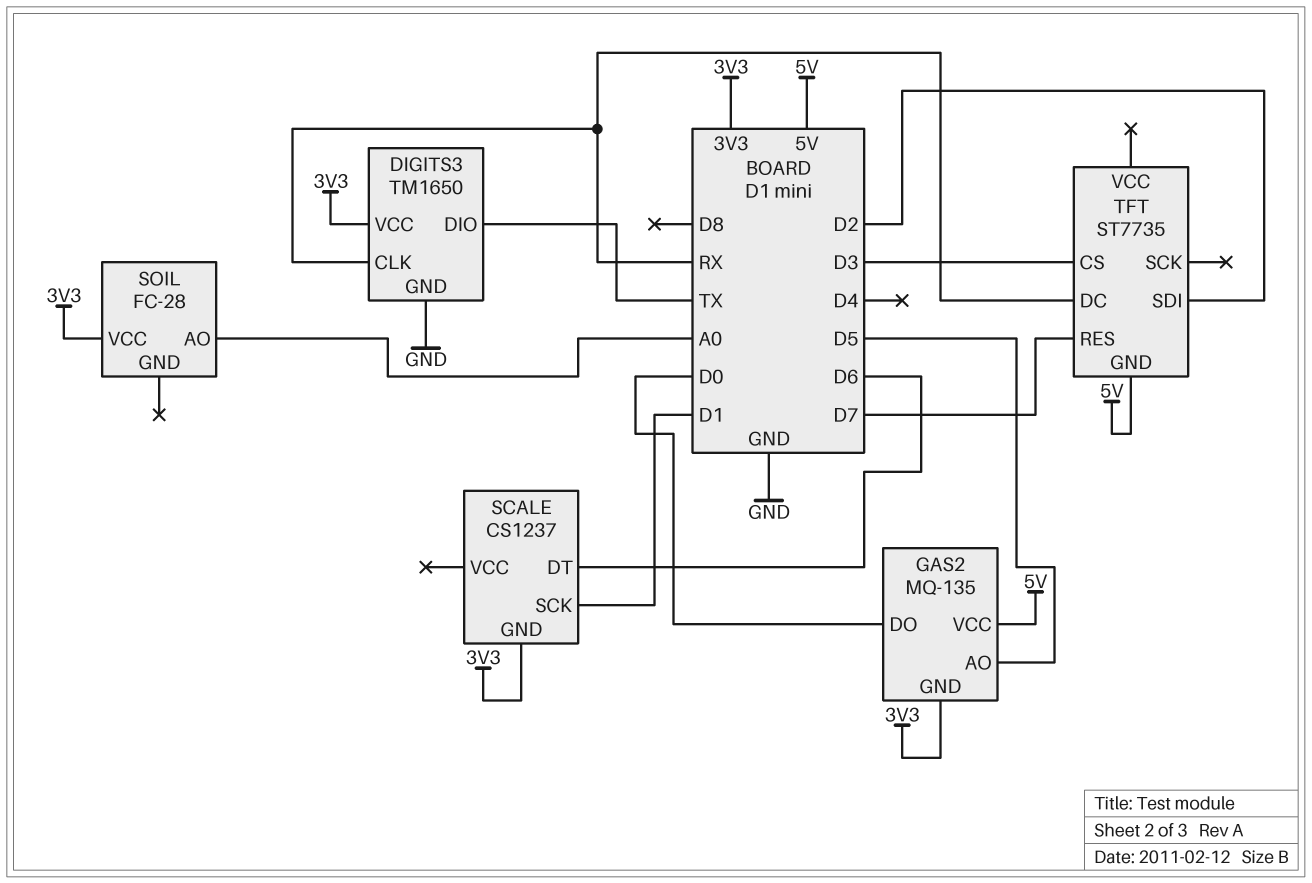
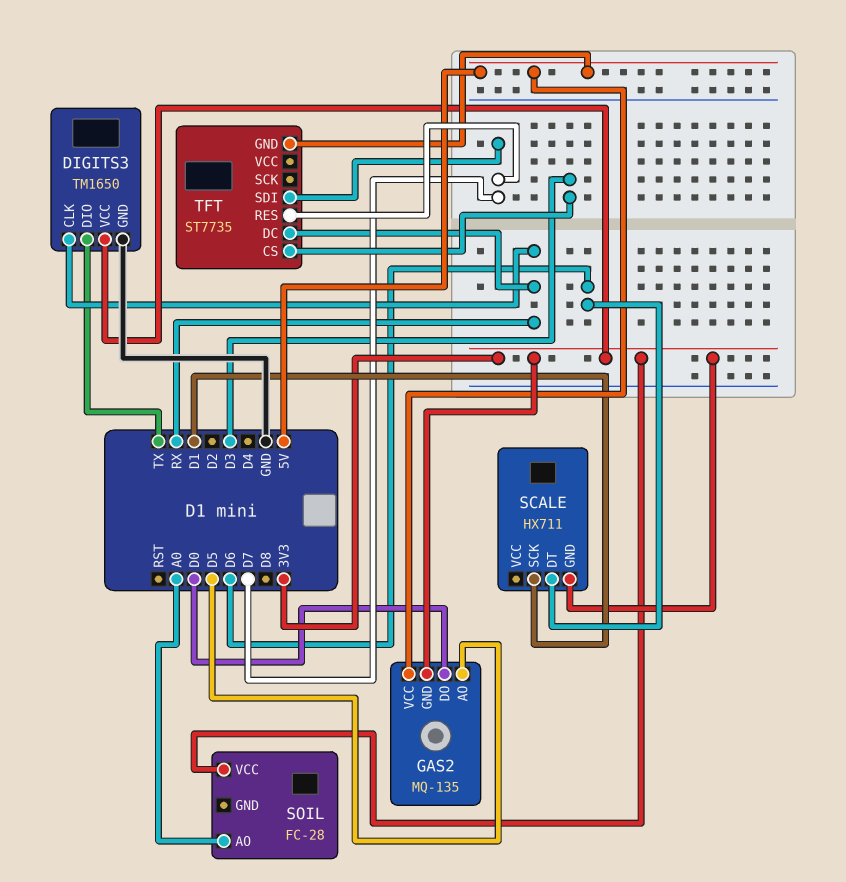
SCALE: CS1237 -> HX711
TFT pin SDI: D2 -> D7

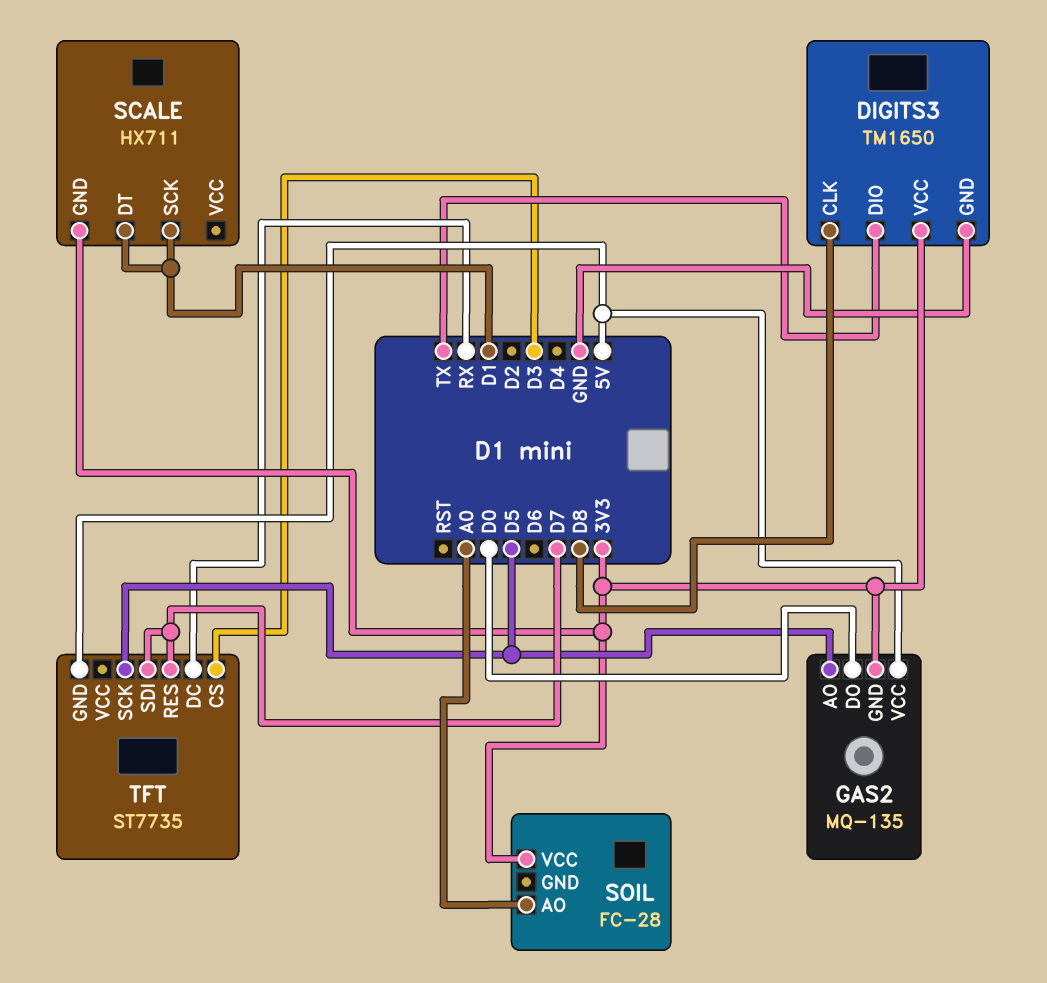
DIGITS3 pin CLK: RX -> D8
SCALE pin DT: D6 -> D1
TFT pin SCK: none -> D5

